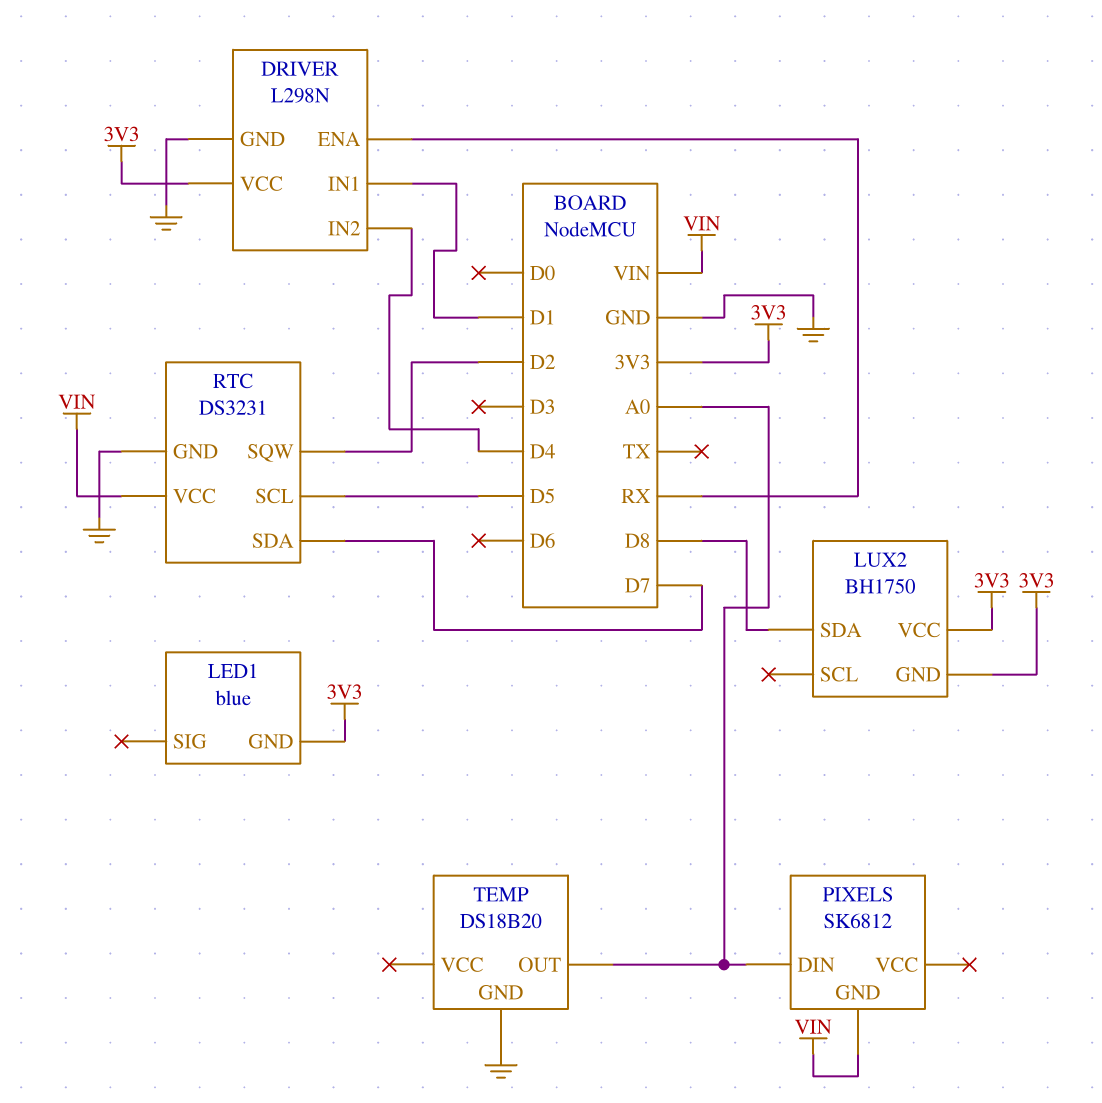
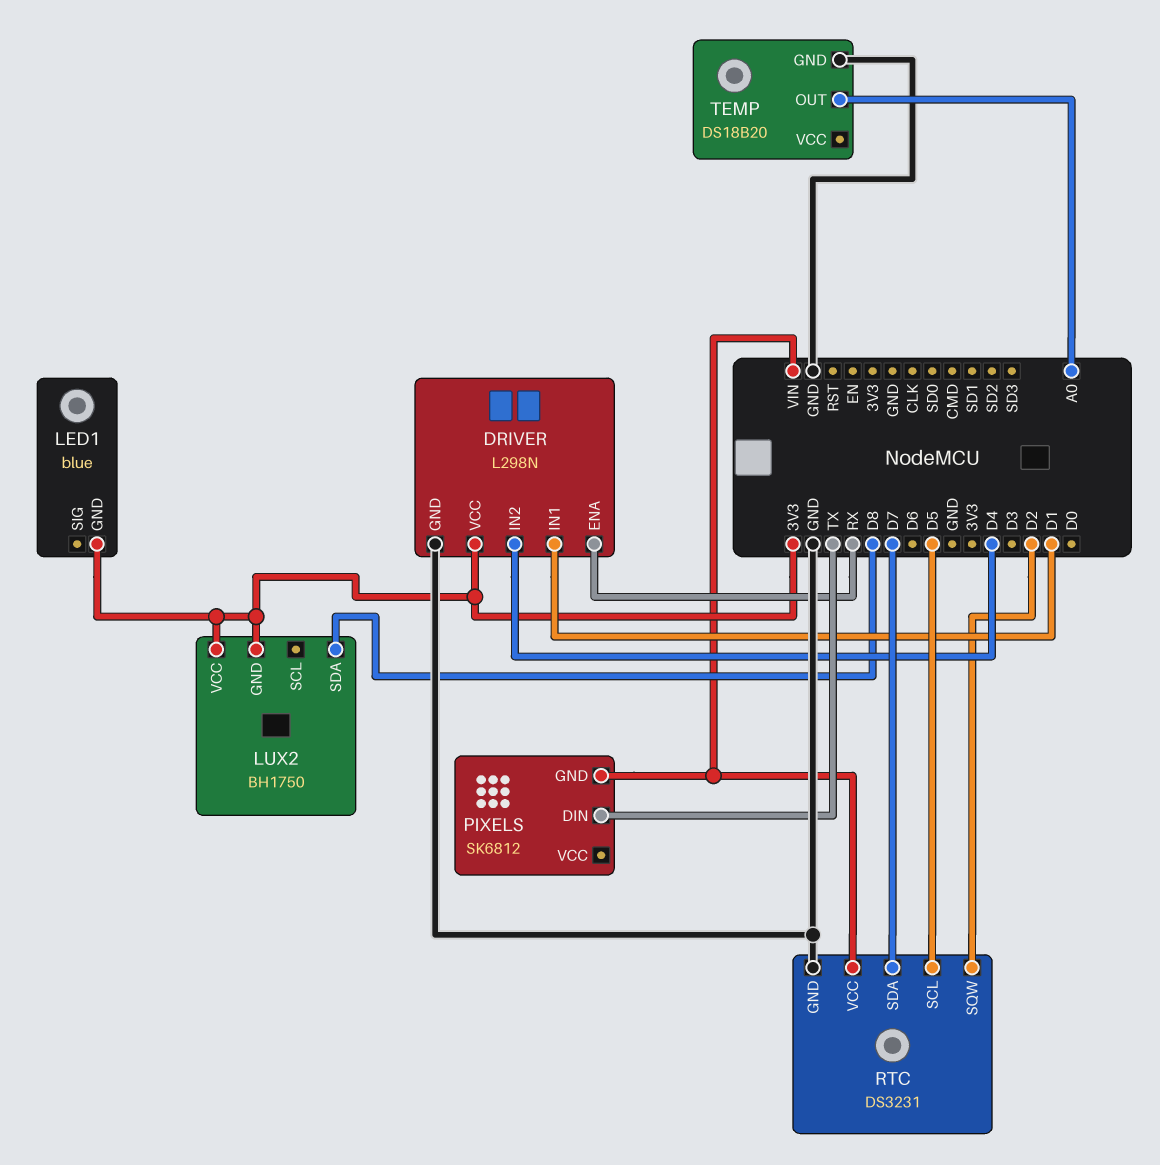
PIXELS pin DIN: A0 -> TX

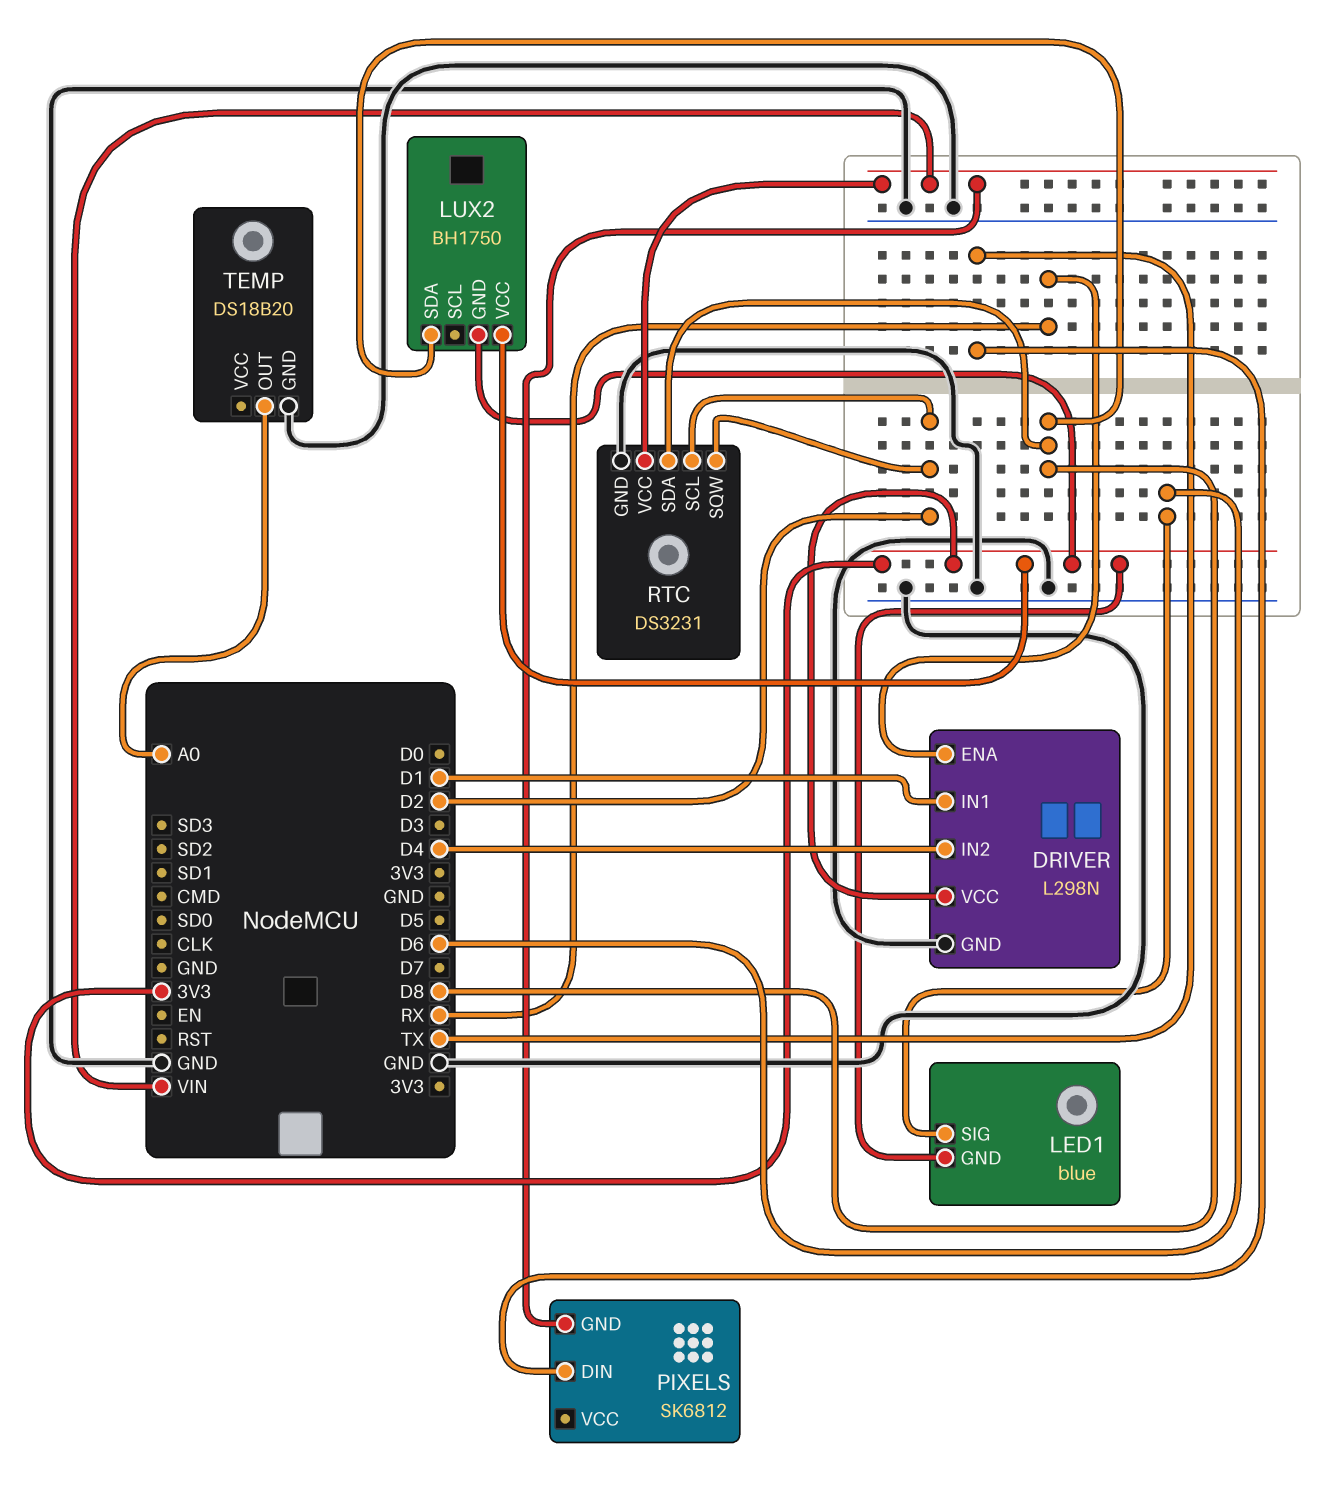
LED1 pin SIG: none -> D6
RTC pin SCL: D5 -> D2
RTC pin SDA: D7 -> D8

